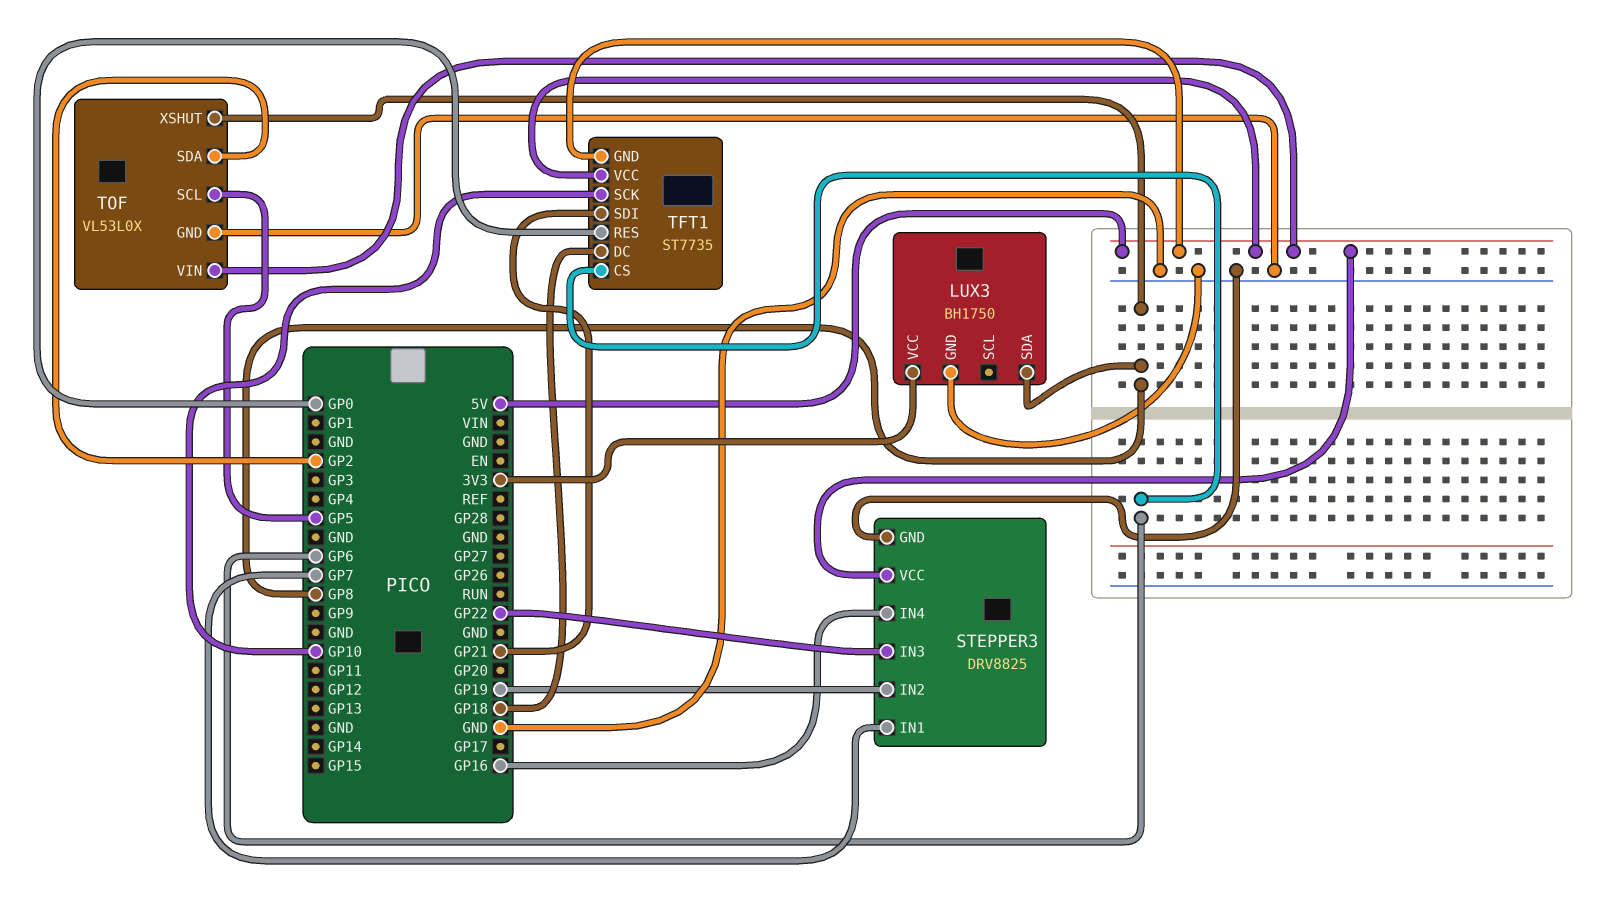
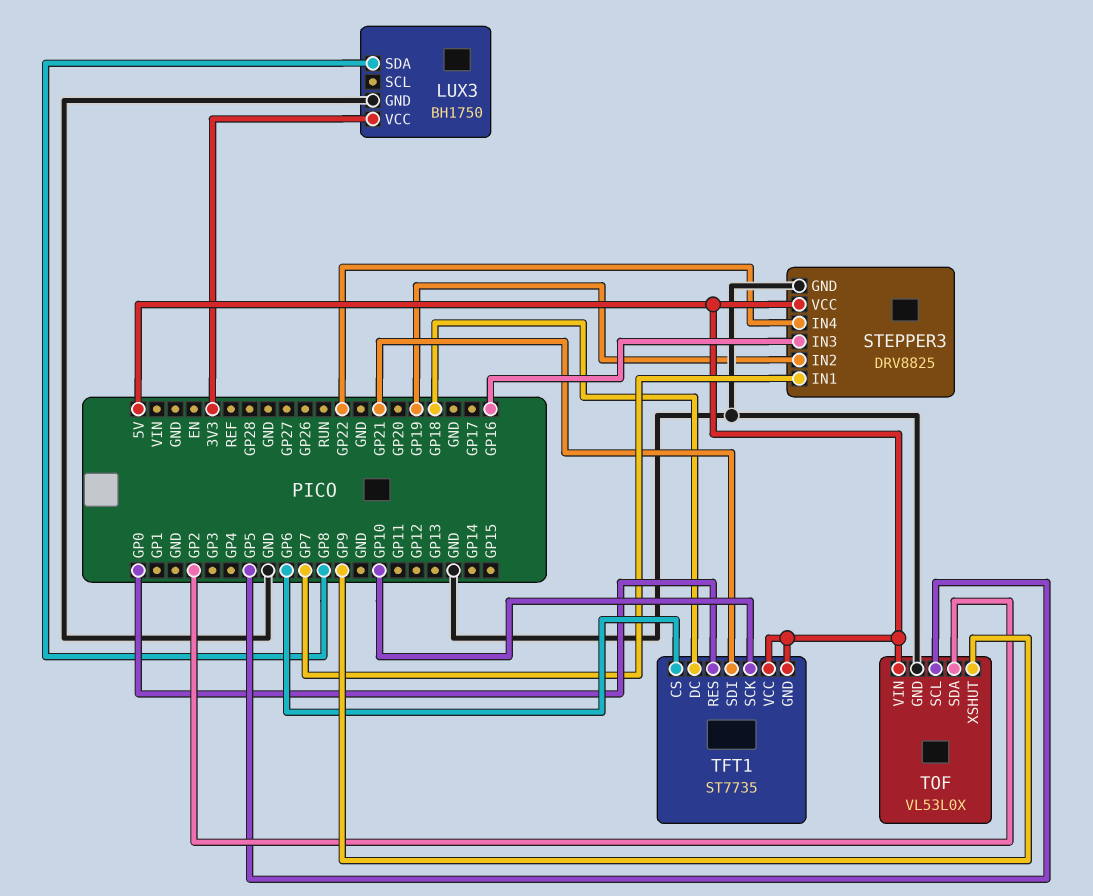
STEPPER3 pin IN3: GP22 -> GP16
STEPPER3 pin IN4: GP16 -> GP22
TOF pin XSHUT: GP8 -> GP9

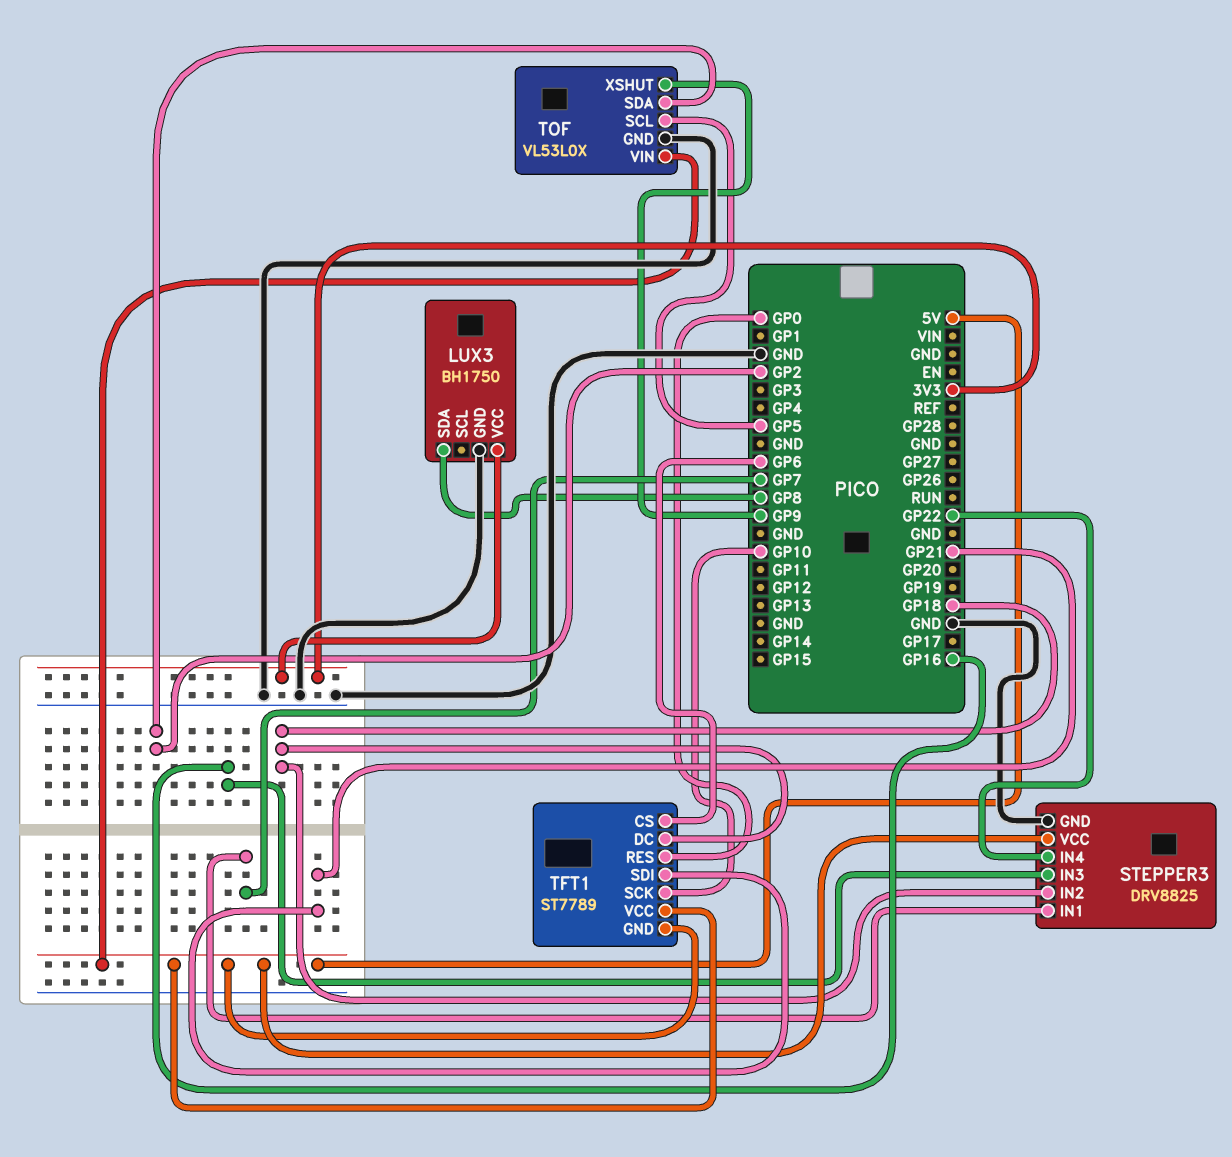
STEPPER3 pin IN2: GP19 -> GP18
TFT1: ST7735 -> ST7789

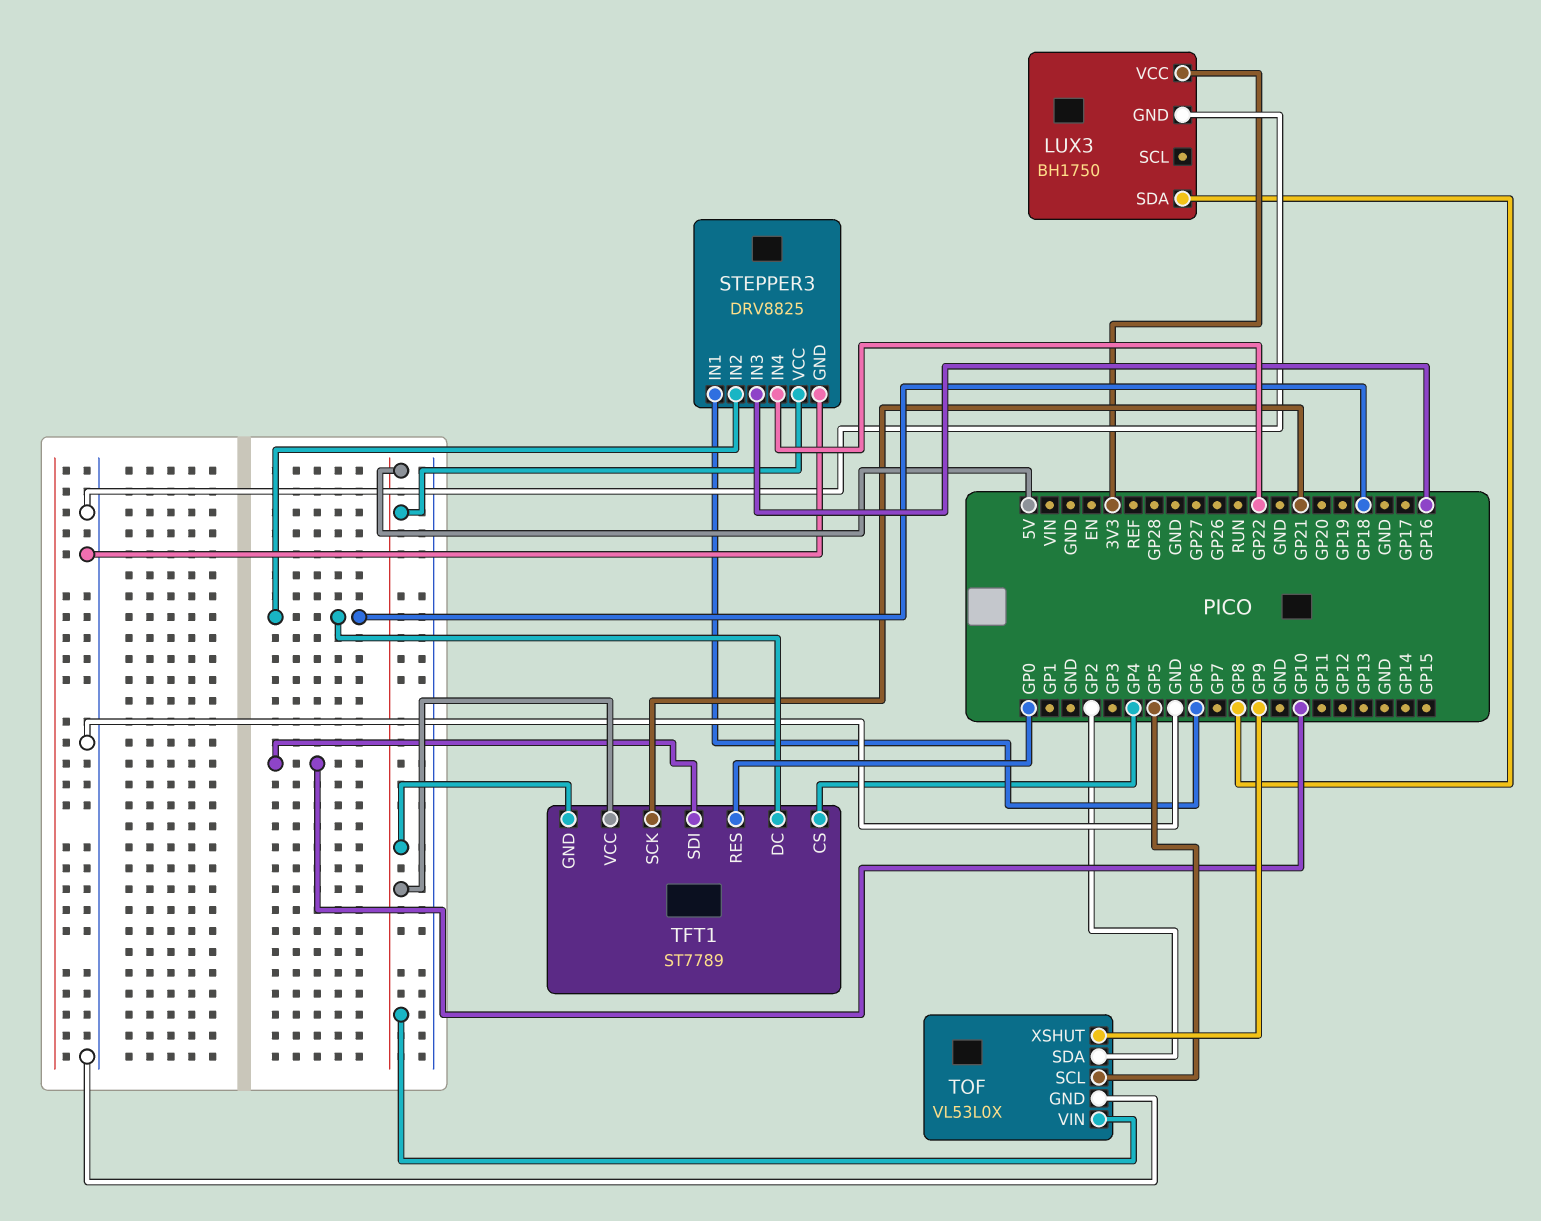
STEPPER3 pin IN1: GP7 -> GP6
TFT1 pin CS: GP6 -> GP4
TFT1 pin SCK: GP10 -> GP21
TFT1 pin SDI: GP21 -> GP10

